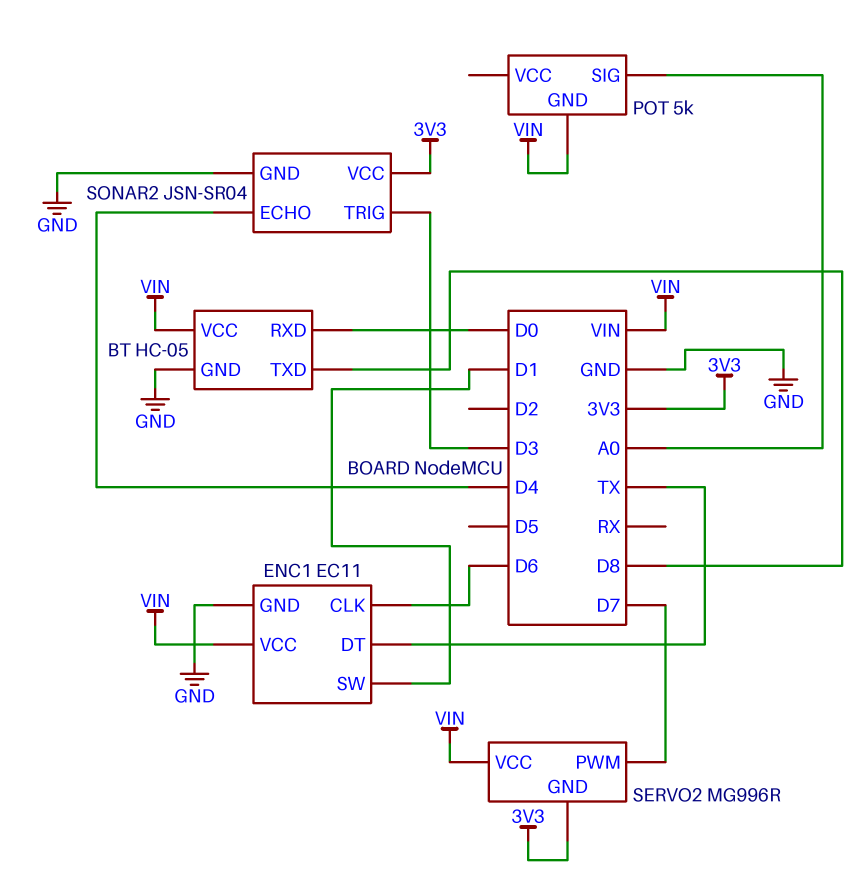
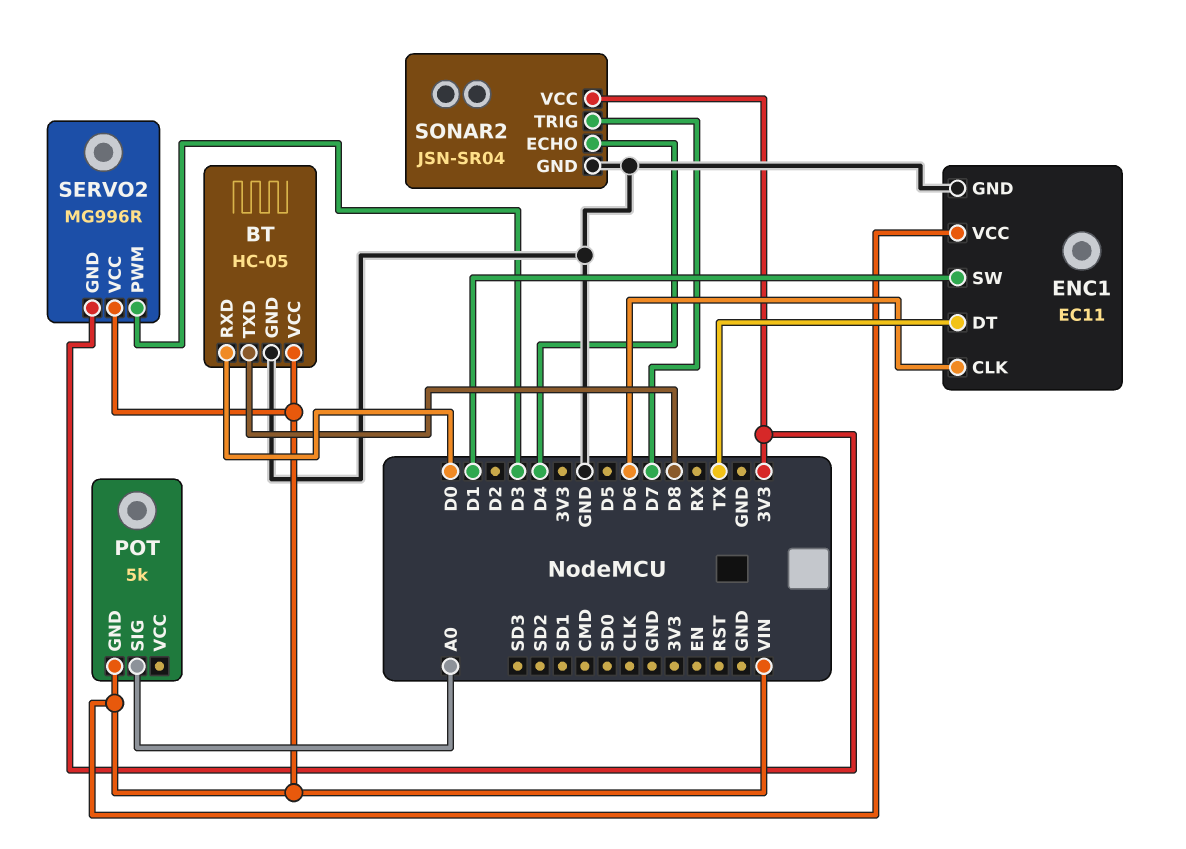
SERVO2 pin PWM: D7 -> D3
SONAR2 pin TRIG: D3 -> D7

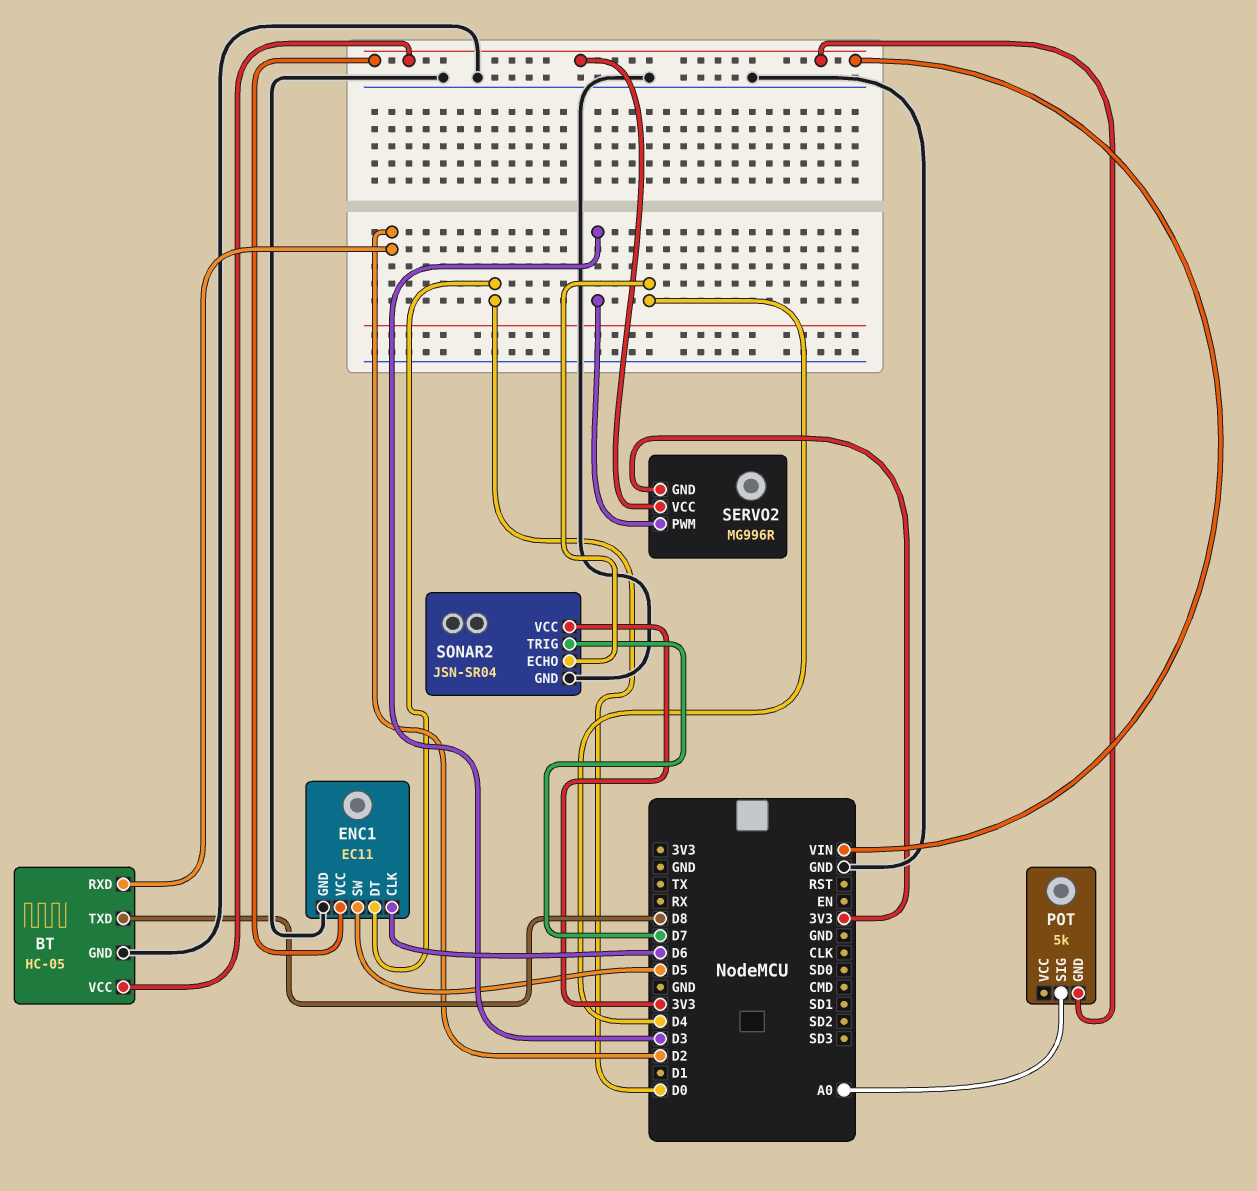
BT pin RXD: D0 -> D2
ENC1 pin DT: TX -> D0
ENC1 pin SW: D1 -> D5

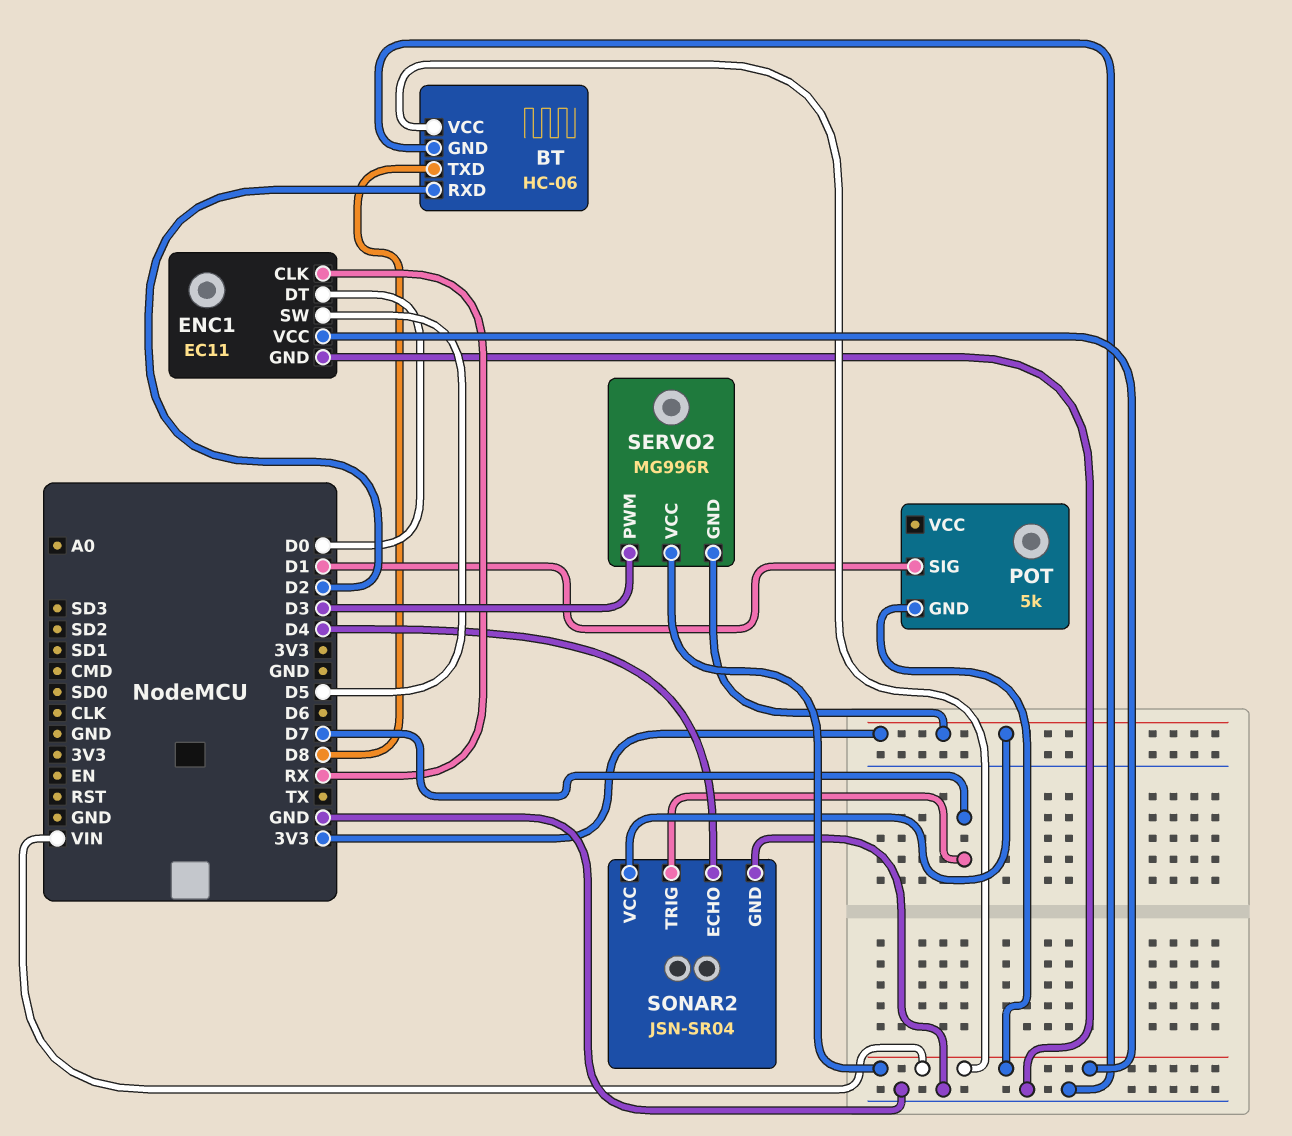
BT: HC-05 -> HC-06
ENC1 pin CLK: D6 -> RX
POT pin SIG: A0 -> D1

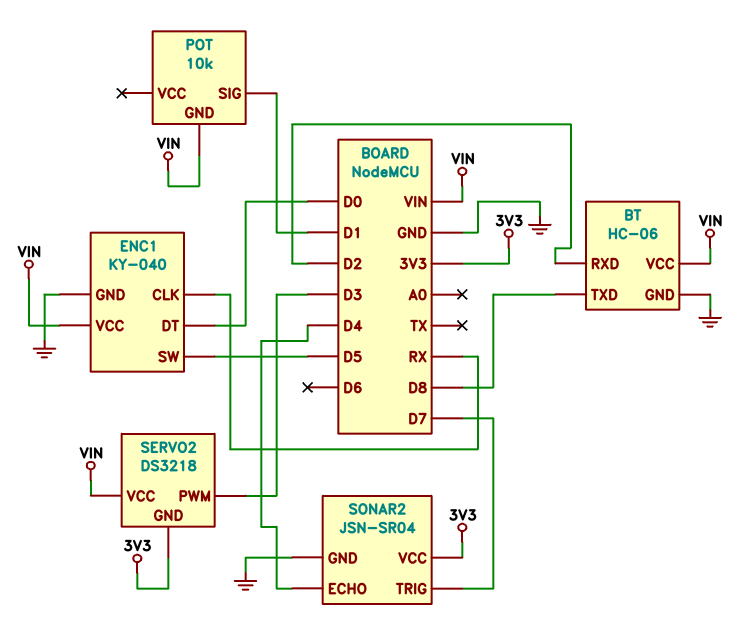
ENC1: EC11 -> KY-040
POT: 5k -> 10k
SERVO2: MG996R -> DS3218

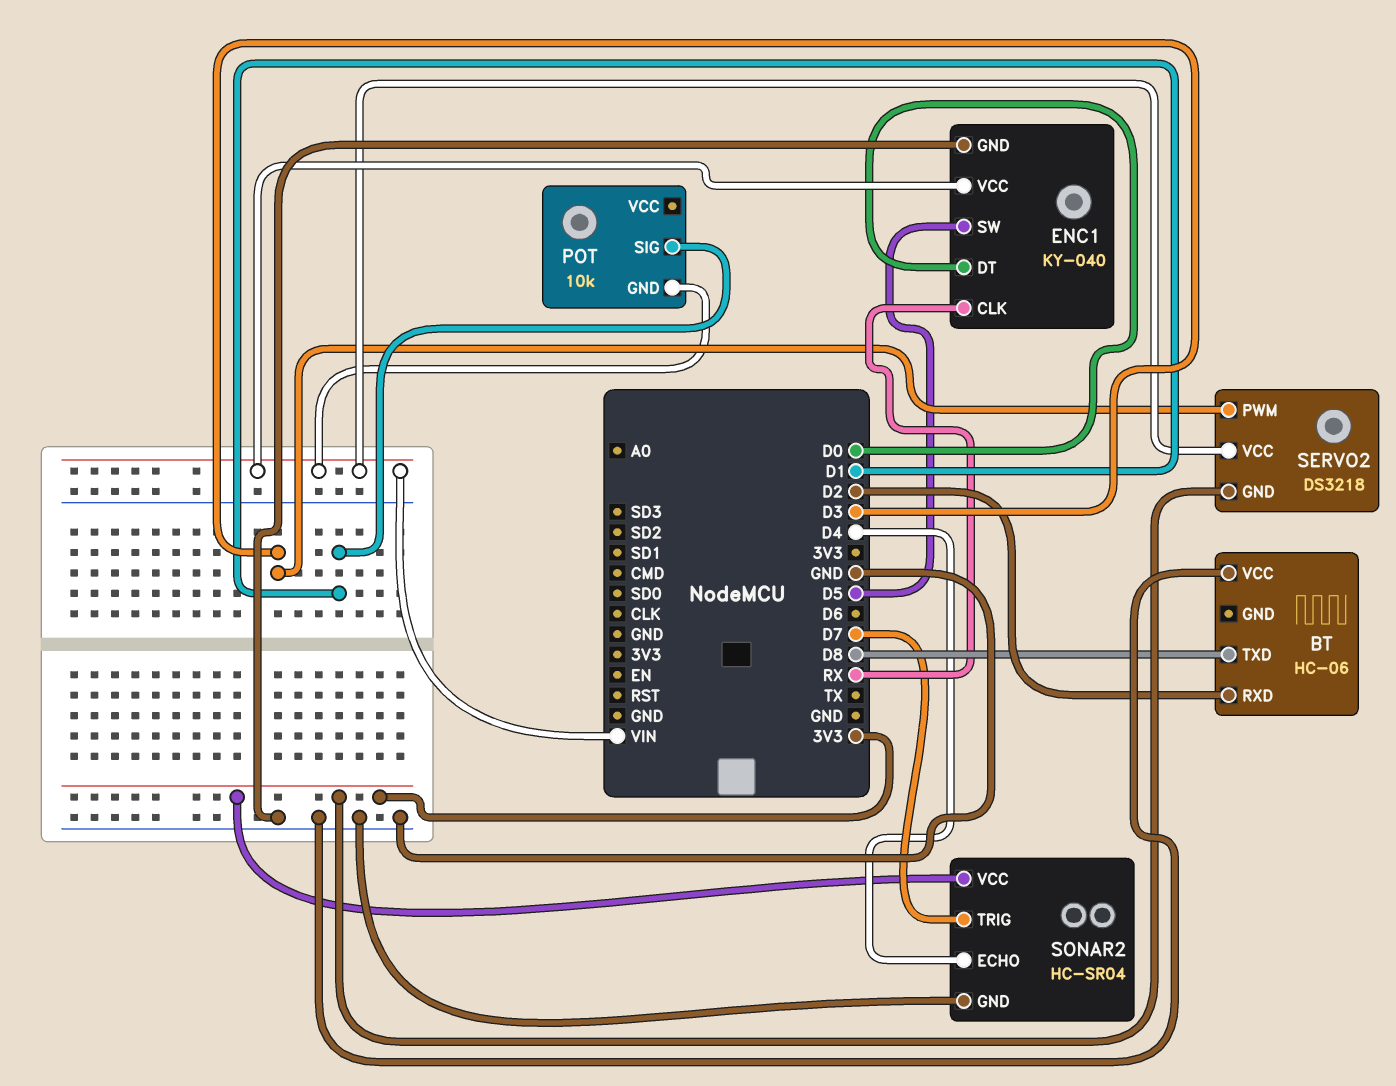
BT pin GND: GND -> none
BT pin VCC: VIN -> GND
SONAR2: JSN-SR04 -> HC-SR04

